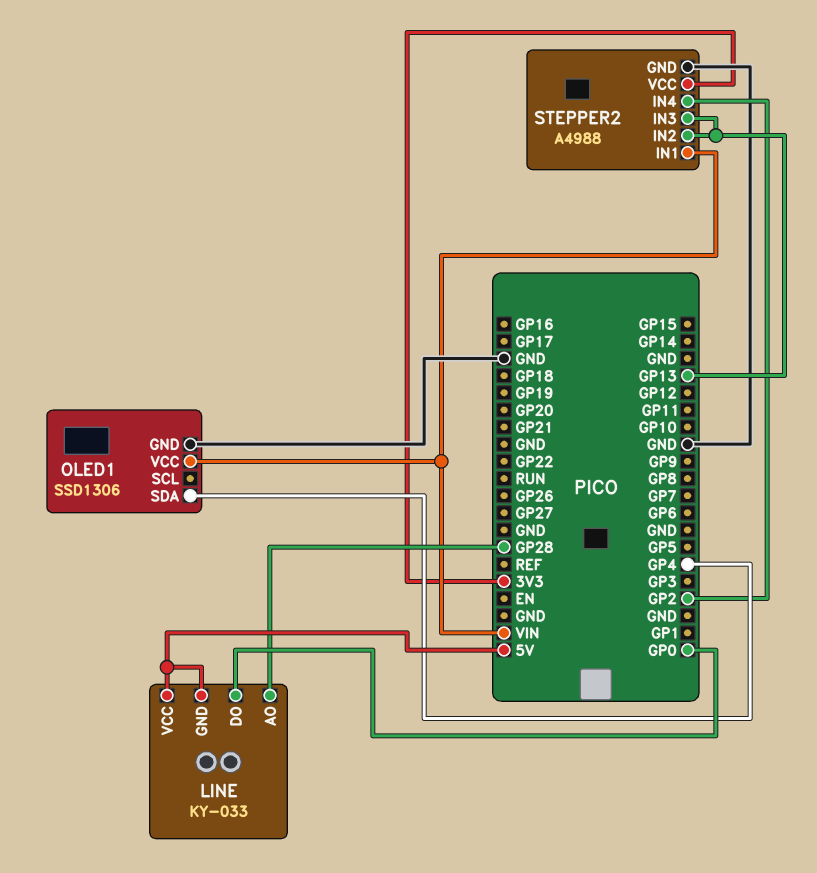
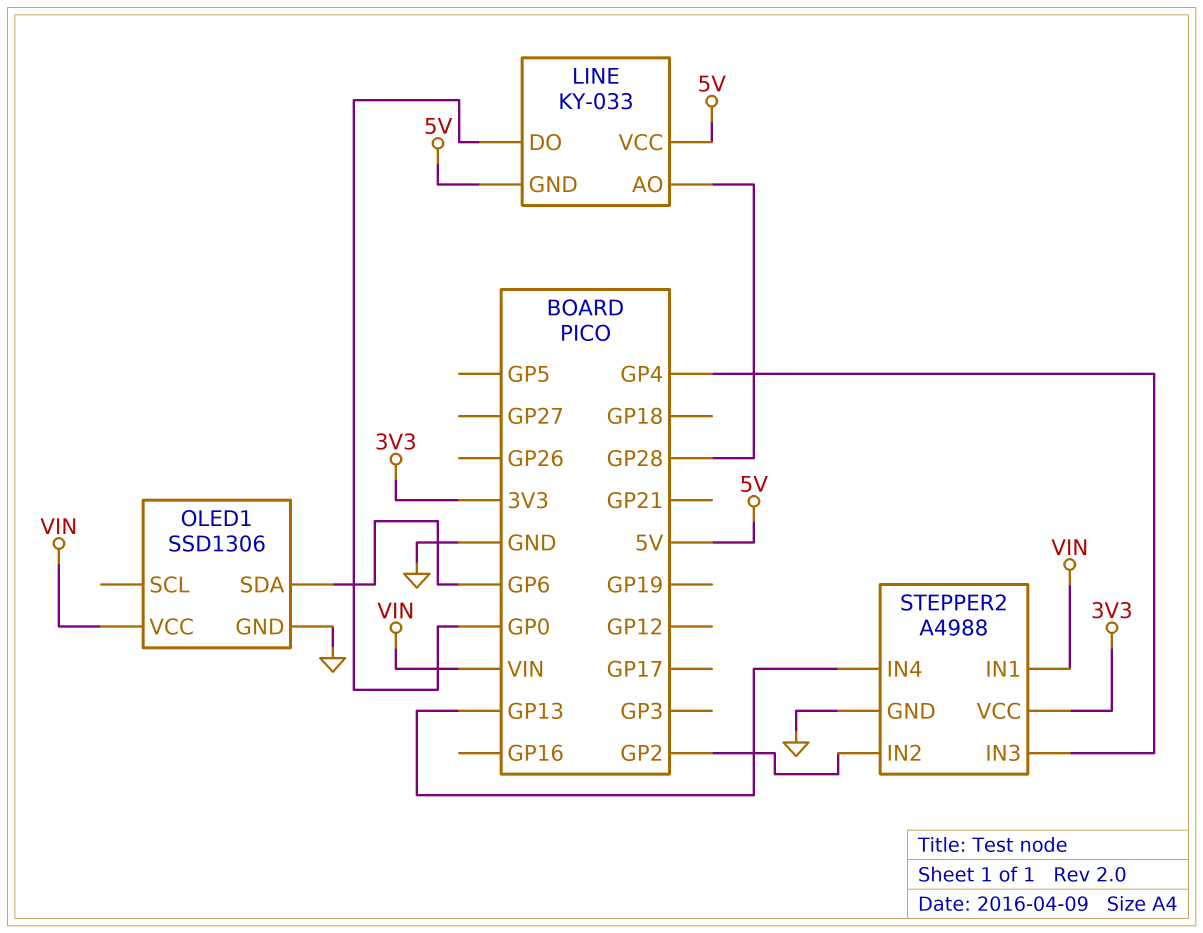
OLED1 pin SDA: GP4 -> GP6
STEPPER2 pin IN2: GP13 -> GP2
STEPPER2 pin IN3: GP13 -> GP4
STEPPER2 pin IN4: GP2 -> GP13

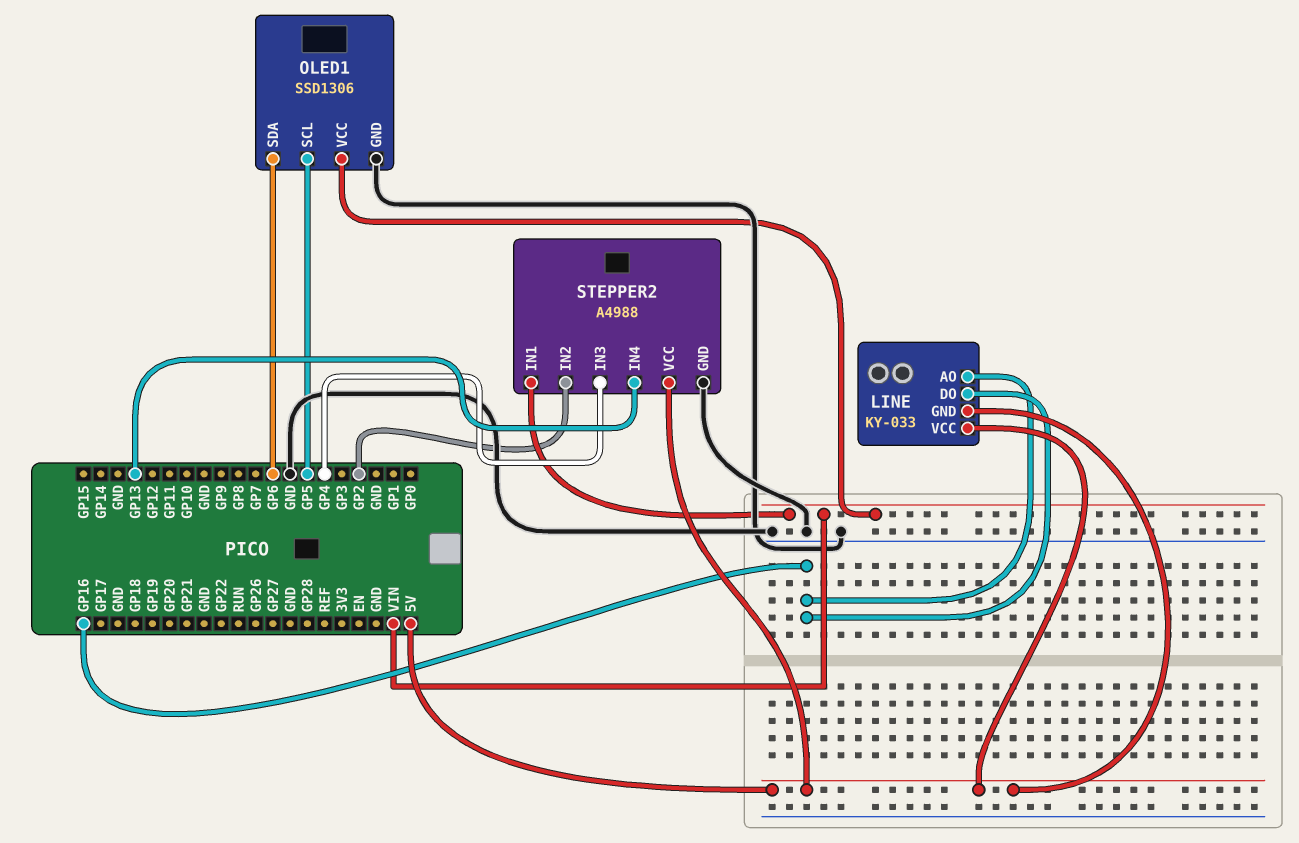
LINE pin AO: GP28 -> GP16
LINE pin DO: GP0 -> GP16
OLED1 pin SCL: none -> GP5
STEPPER2 pin VCC: 3V3 -> 5V

